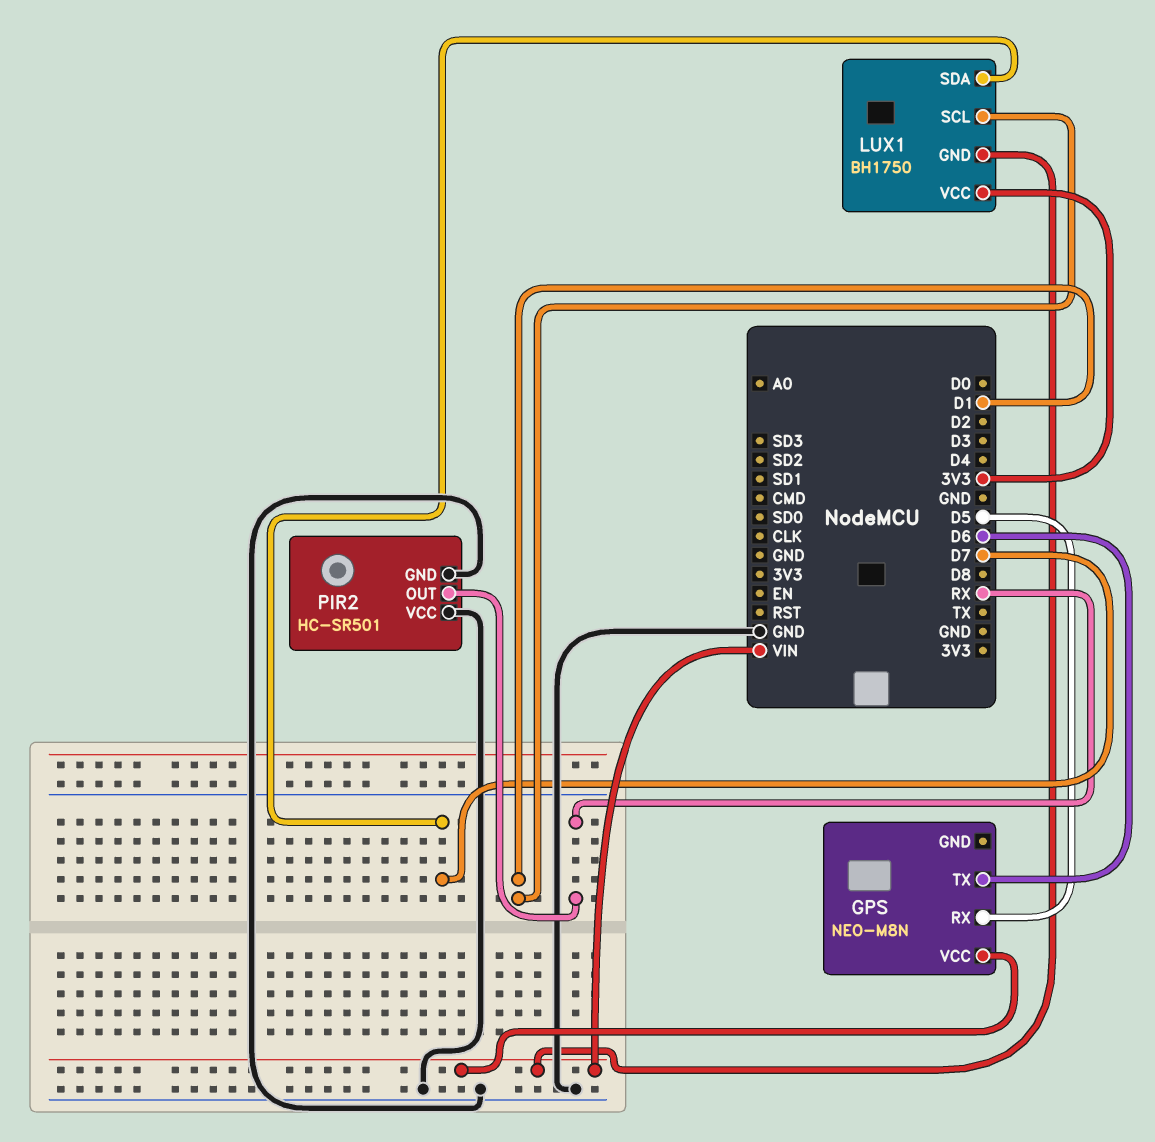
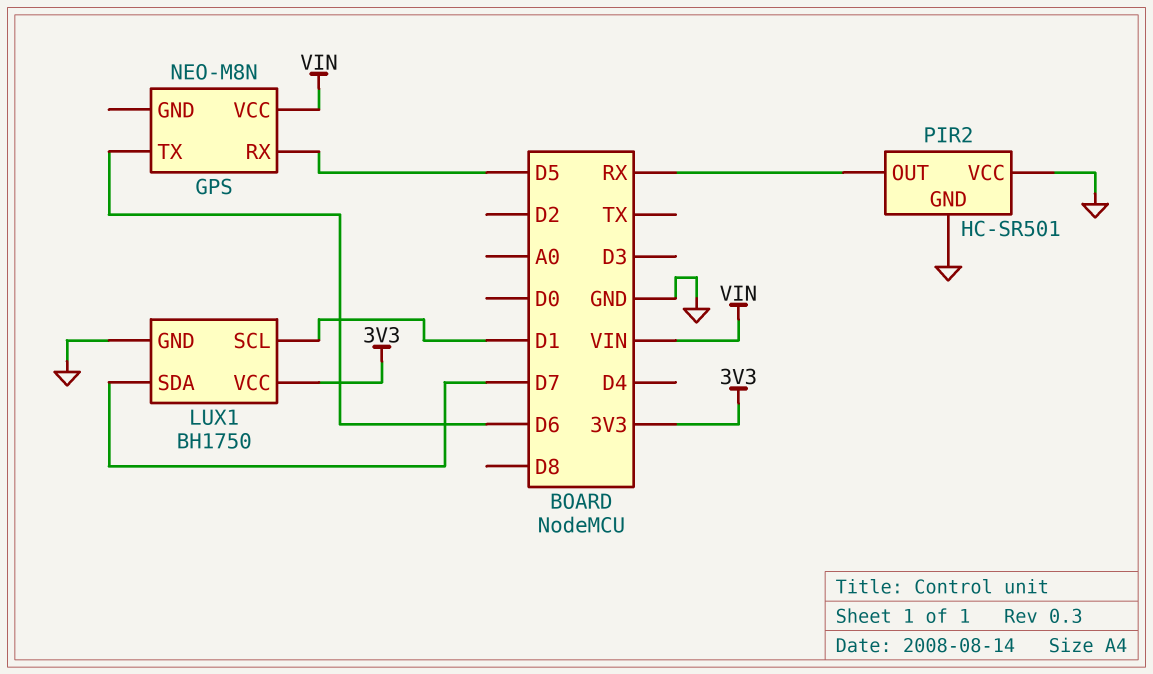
LUX1 pin GND: VIN -> GND

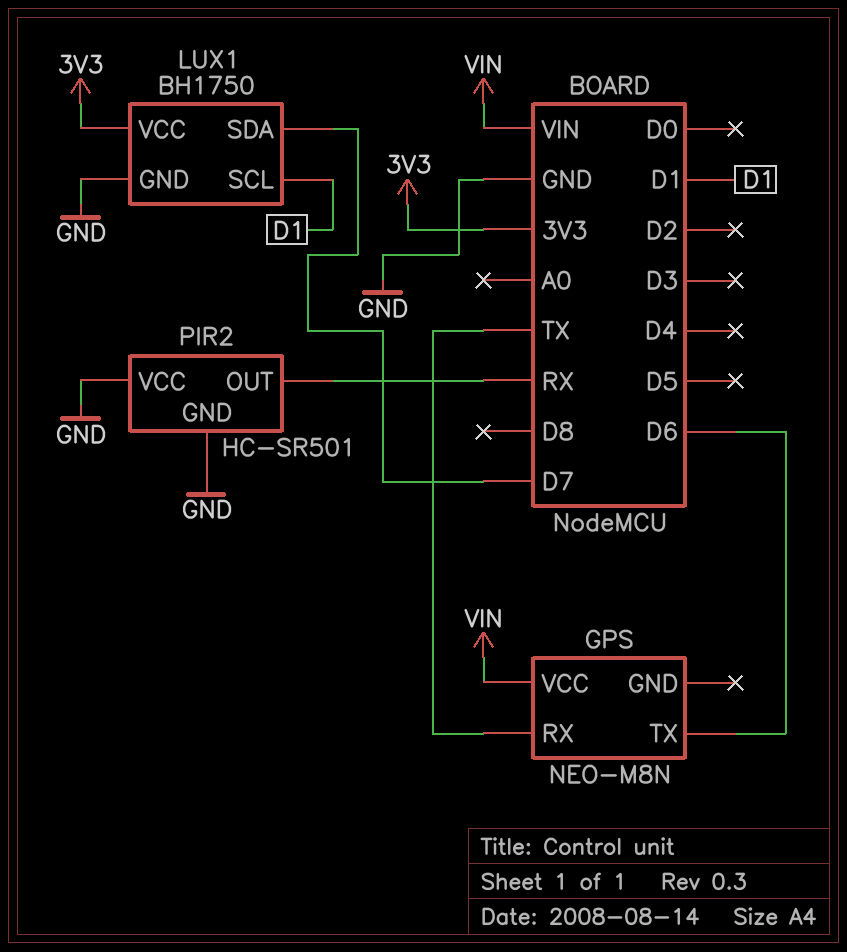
GPS pin RX: D5 -> TX

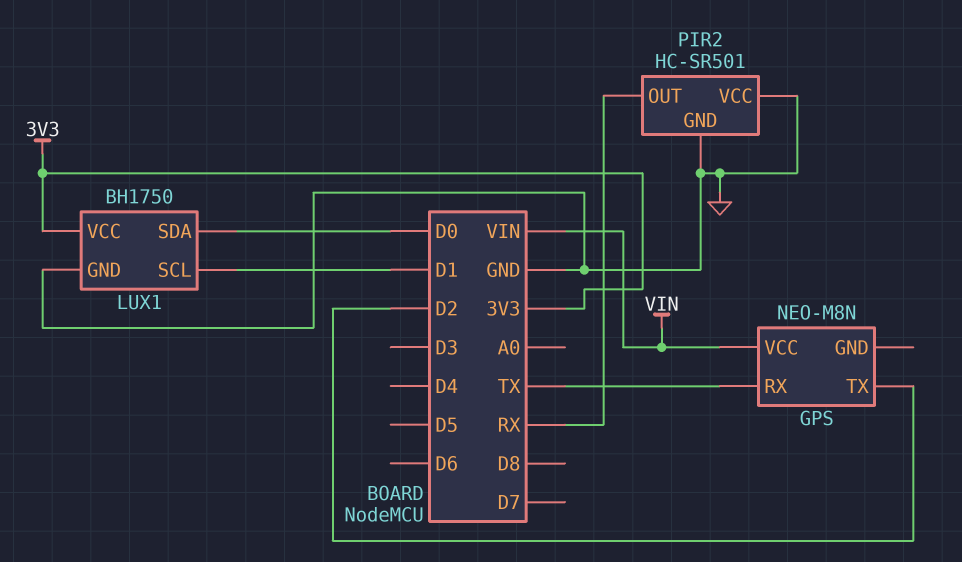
GPS pin TX: D6 -> D2
LUX1 pin SDA: D7 -> D0

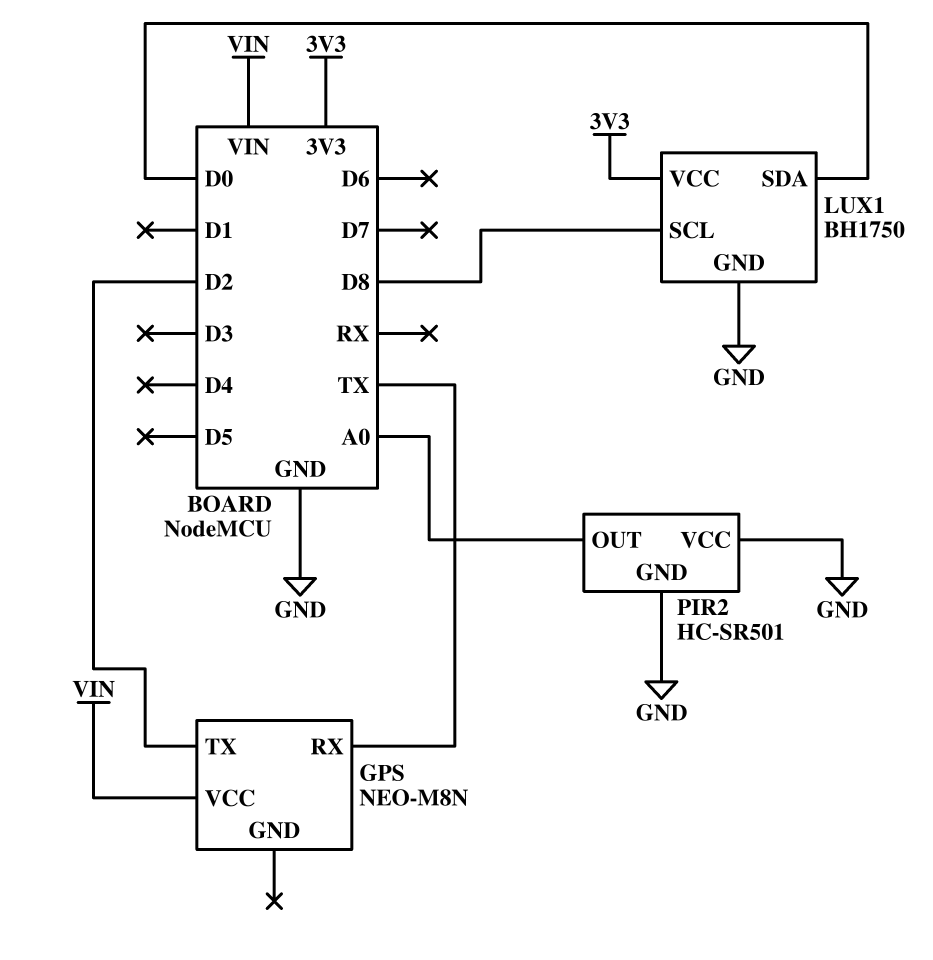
LUX1 pin SCL: D1 -> D8
PIR2 pin OUT: RX -> A0

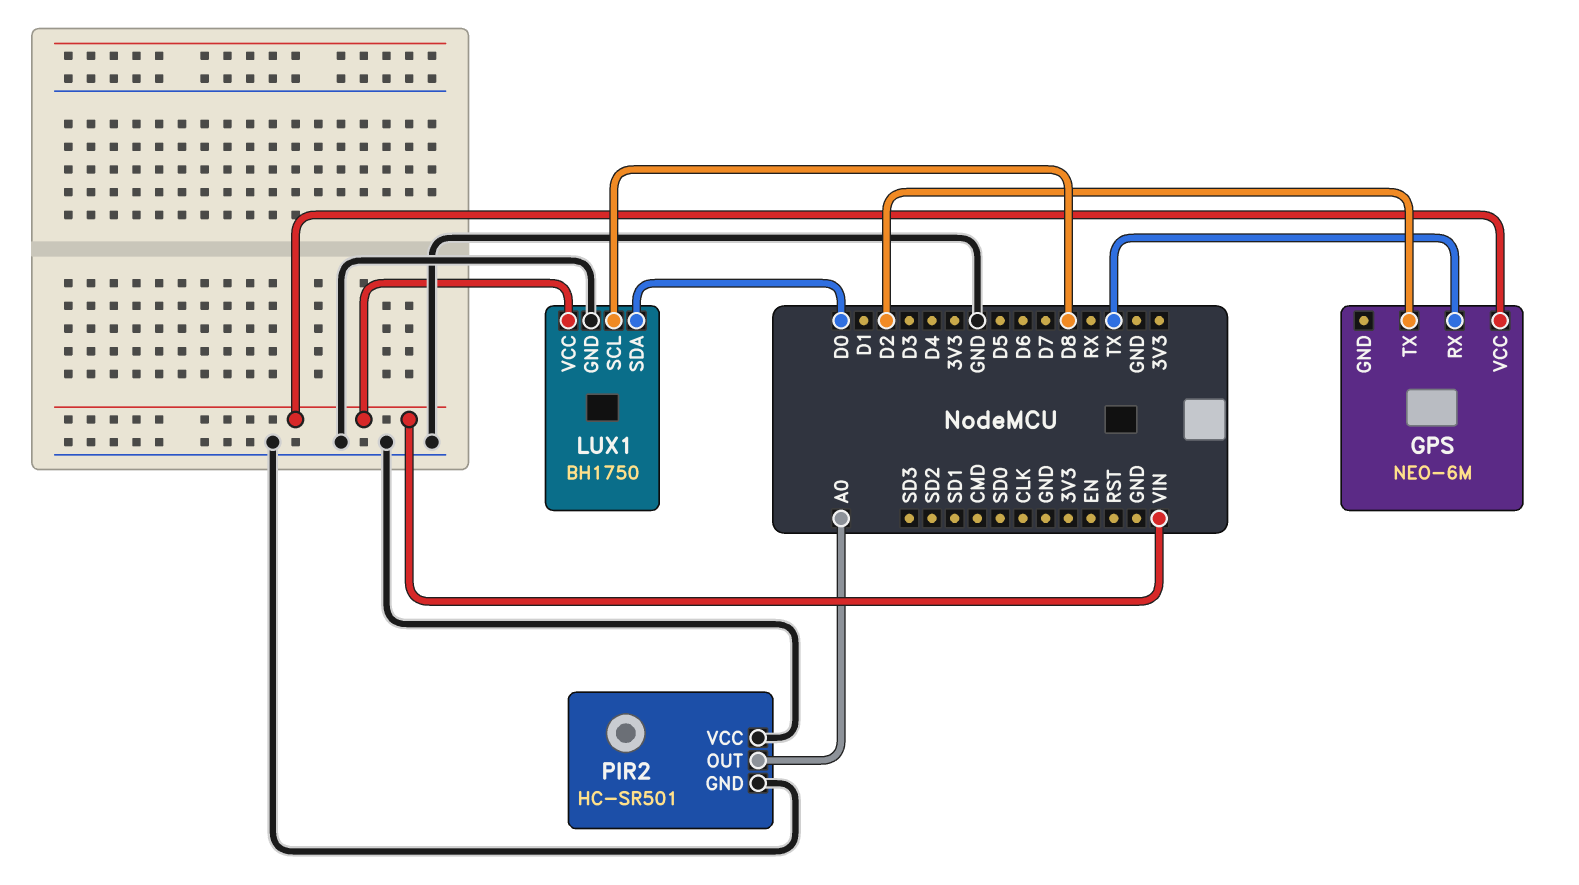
GPS: NEO-M8N -> NEO-6M
LUX1 pin VCC: 3V3 -> VIN

